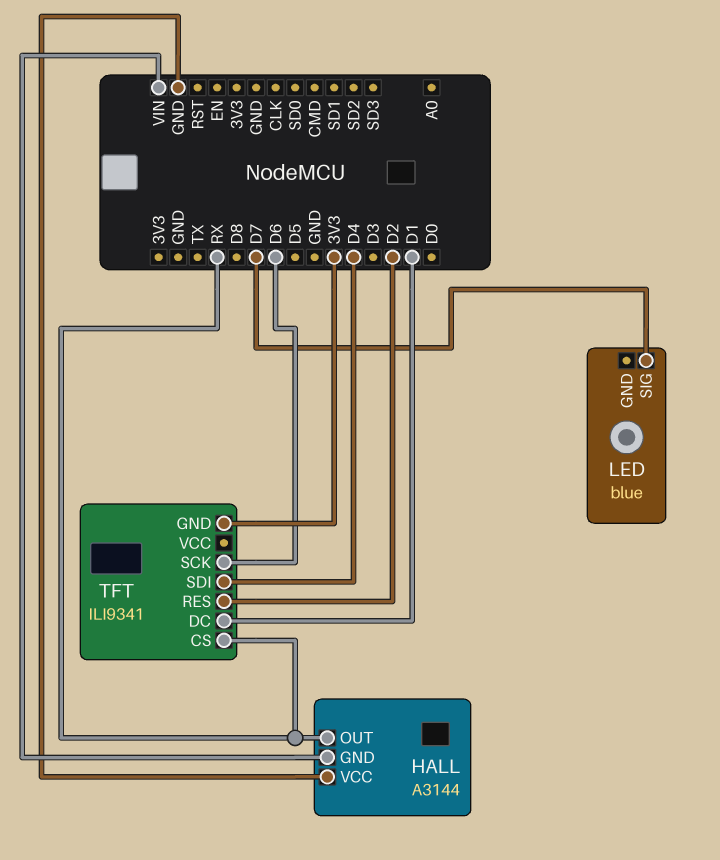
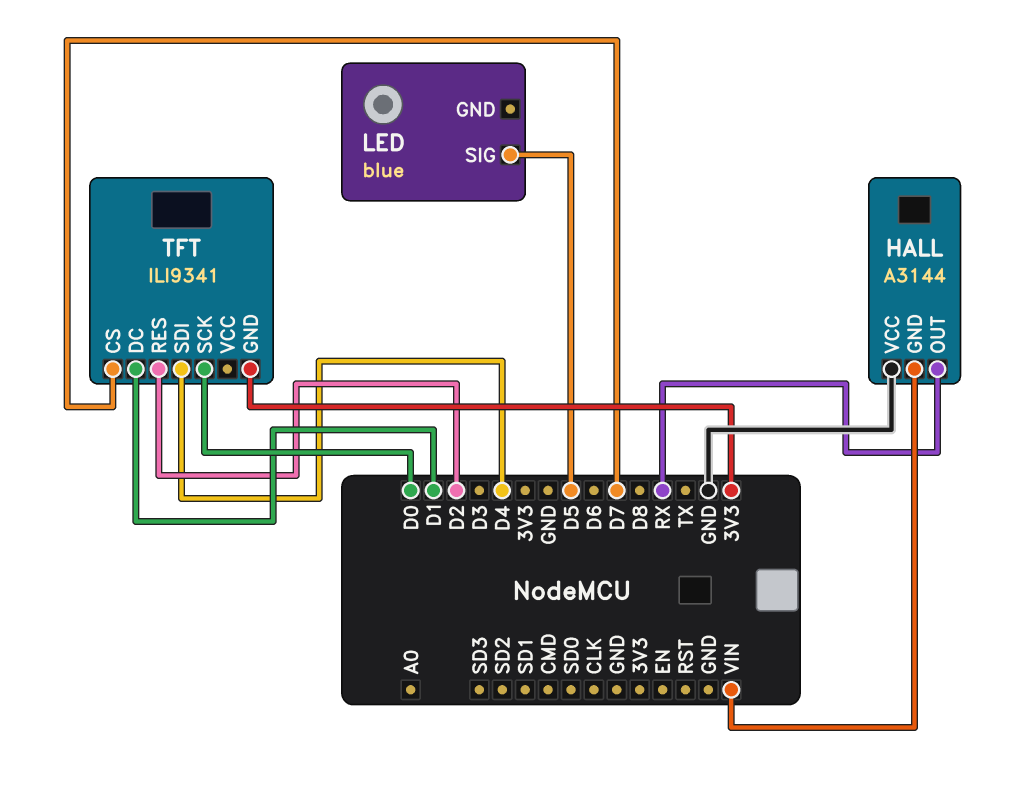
LED pin SIG: D7 -> D5
TFT pin CS: RX -> D7
TFT pin SCK: D6 -> D0

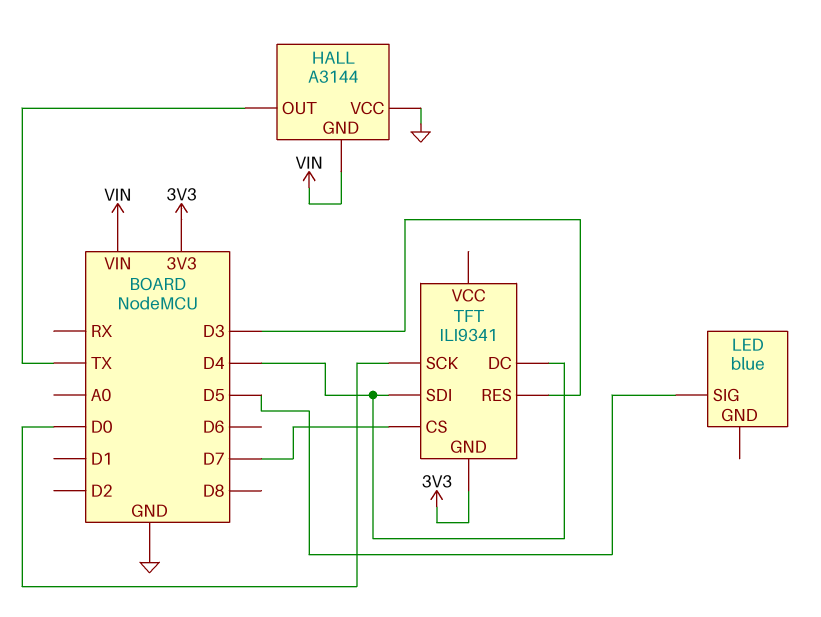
HALL pin OUT: RX -> TX
TFT pin DC: D1 -> D4
TFT pin RES: D2 -> D3

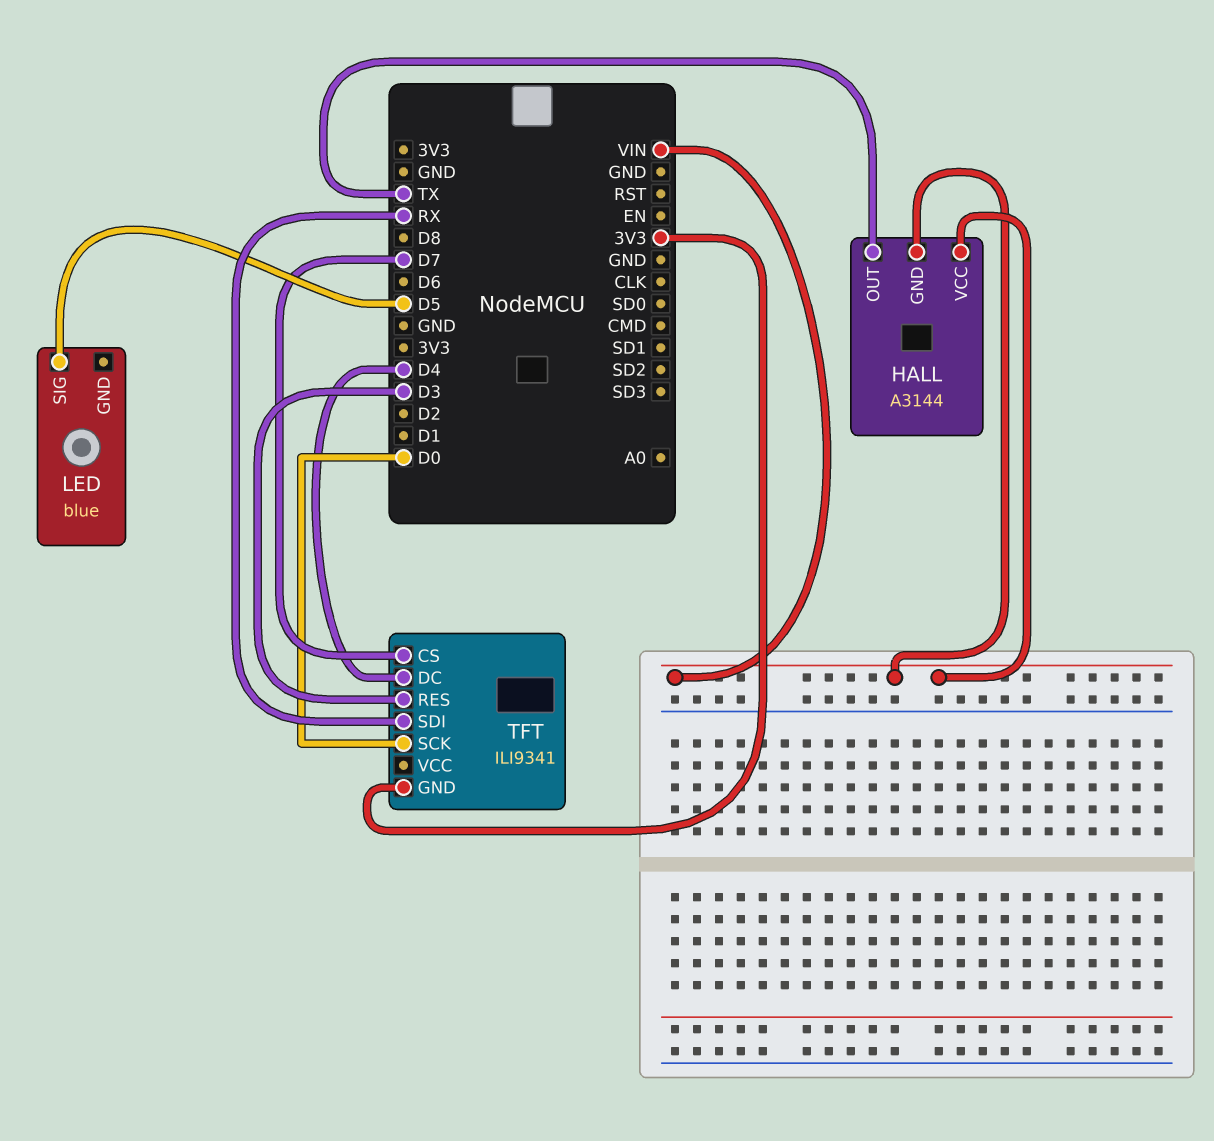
HALL pin VCC: GND -> VIN
TFT pin SDI: D4 -> RX

